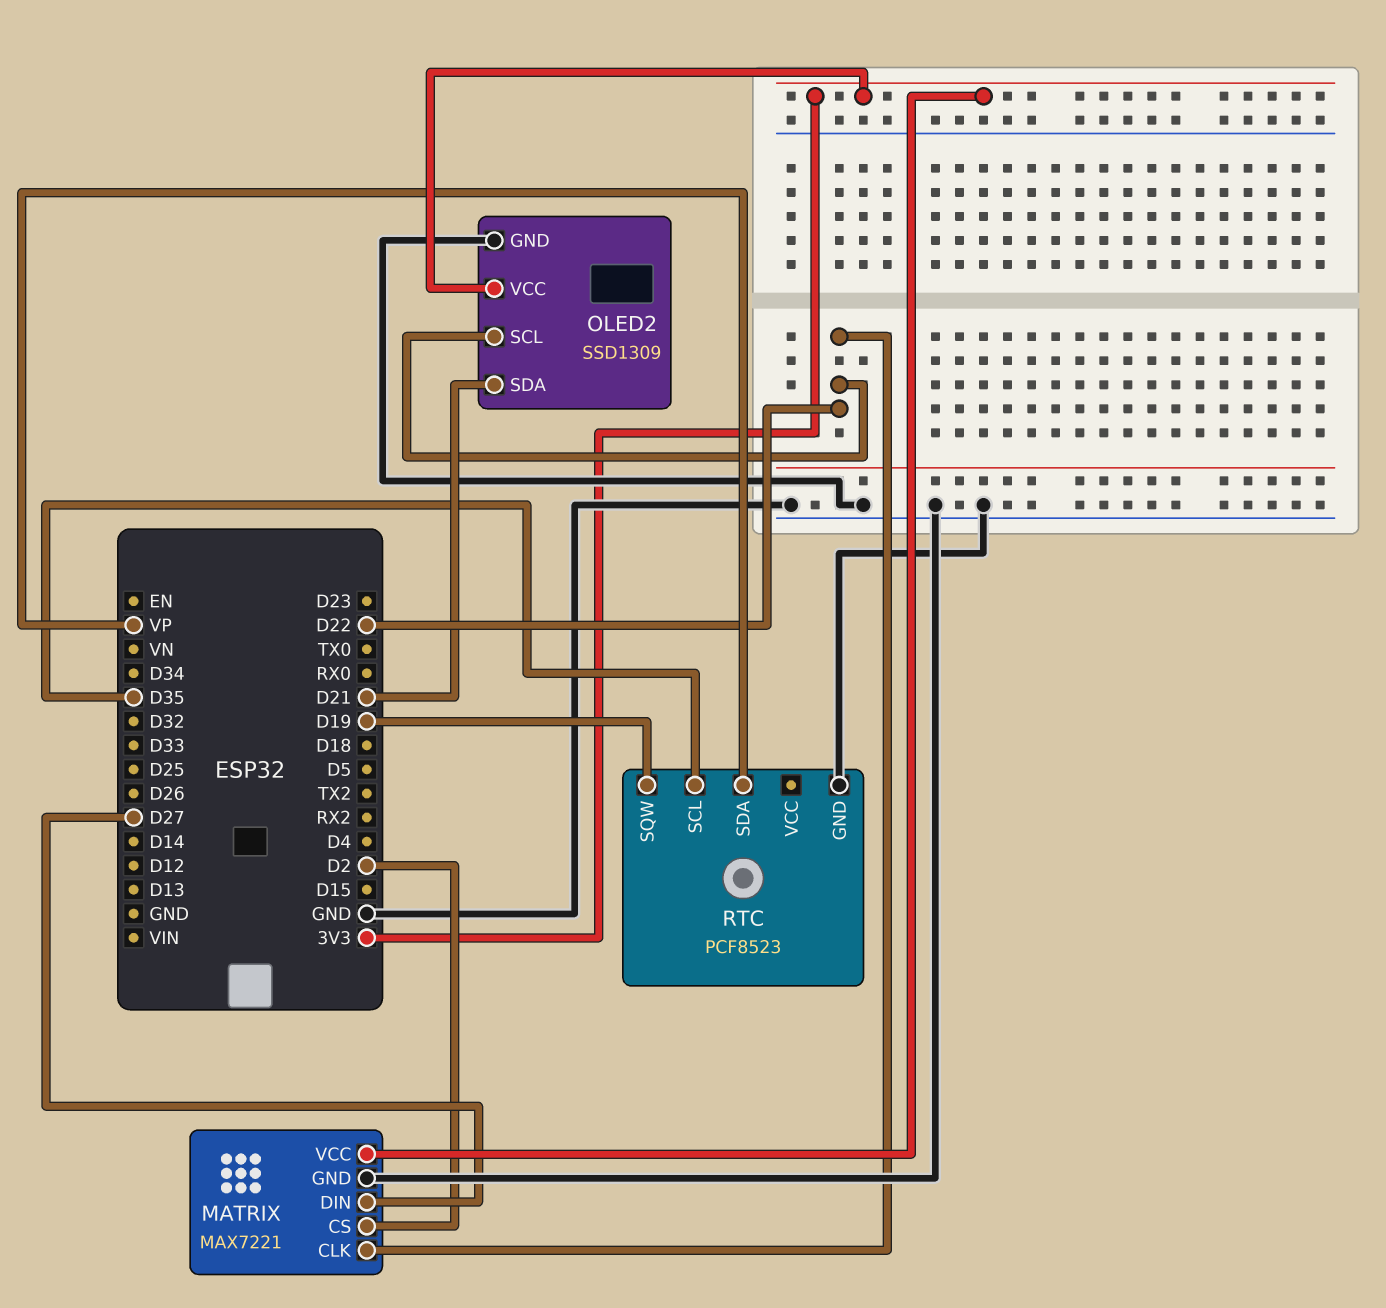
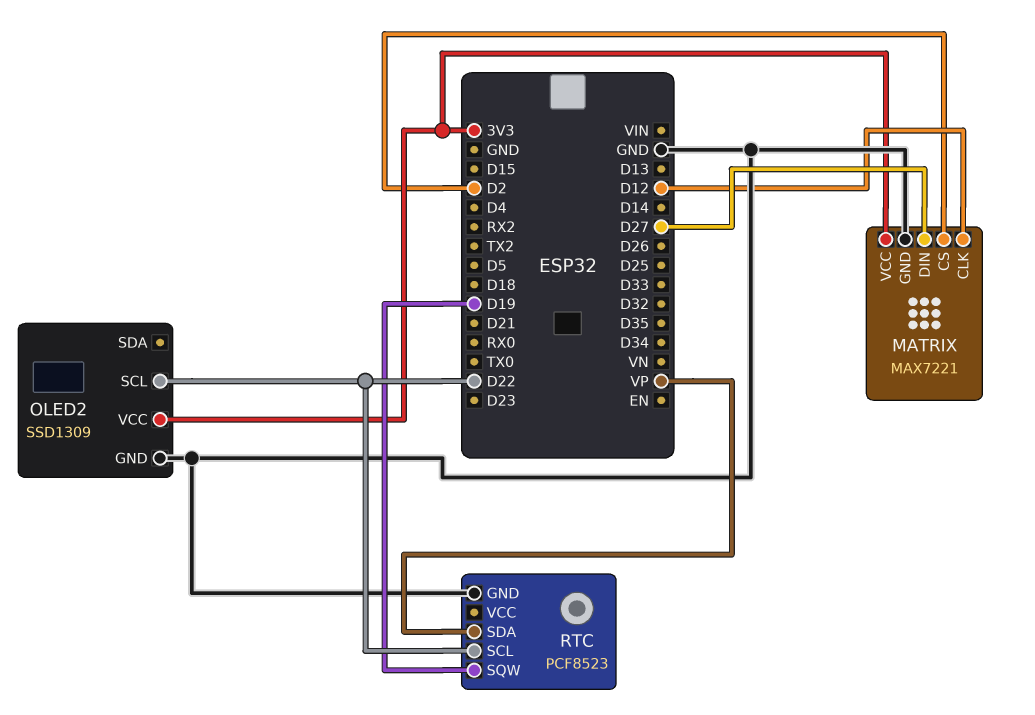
MATRIX pin CLK: D22 -> D12
OLED2 pin SDA: D21 -> none
RTC pin SCL: D35 -> D22

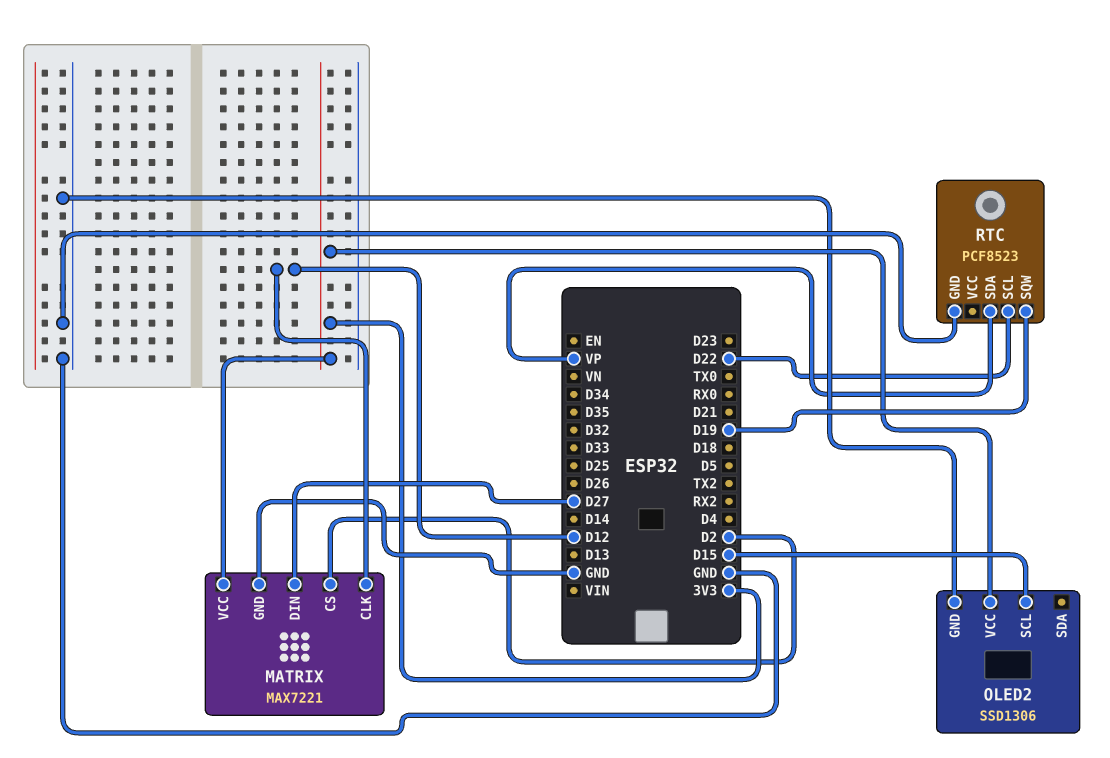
OLED2: SSD1309 -> SSD1306
OLED2 pin SCL: D22 -> D15

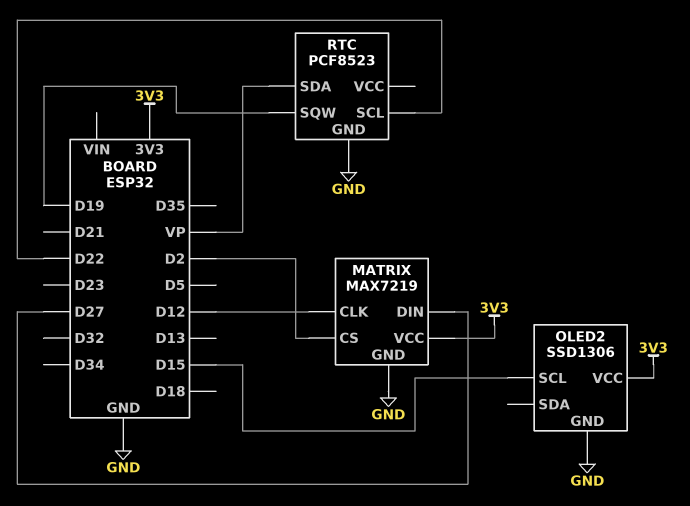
MATRIX: MAX7221 -> MAX7219

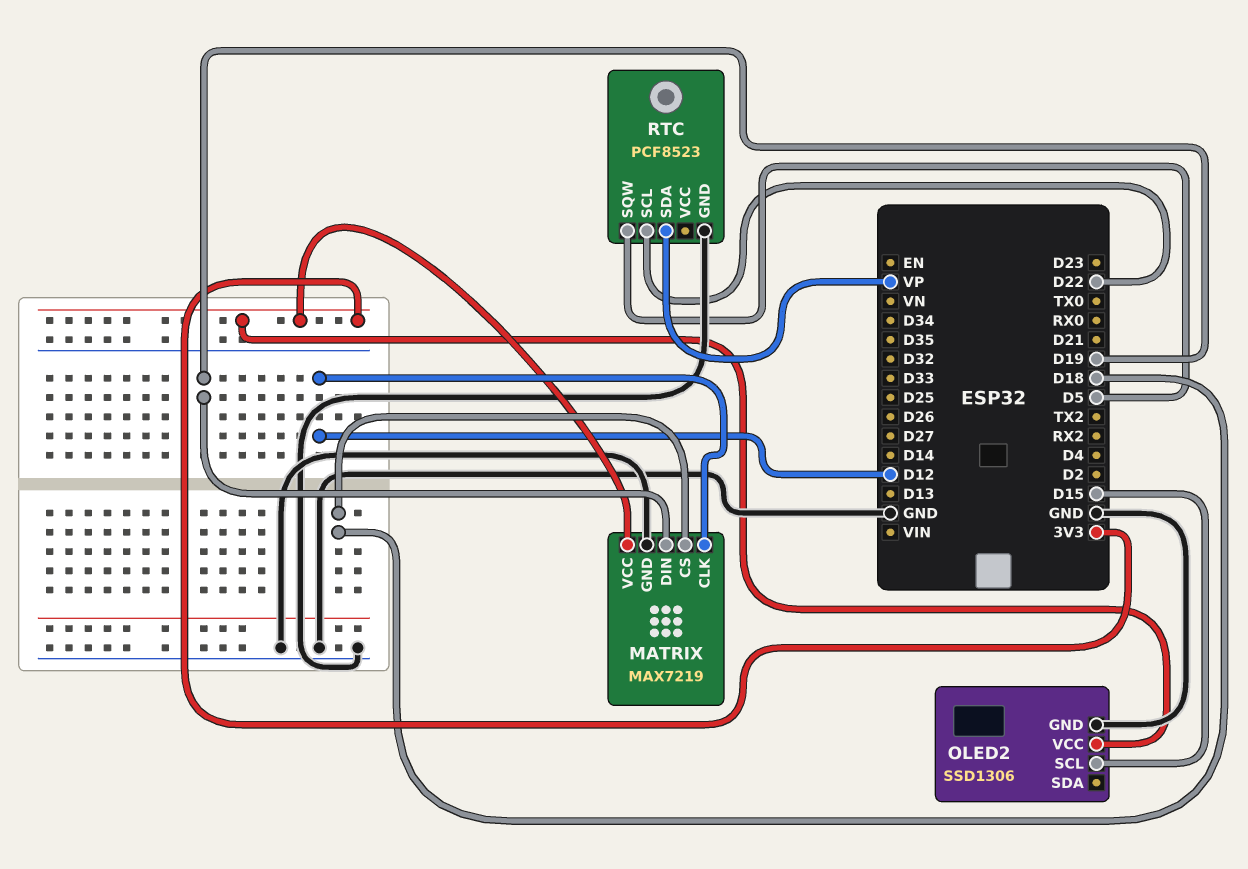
MATRIX pin CS: D2 -> D18
MATRIX pin DIN: D27 -> D19
RTC pin SQW: D19 -> D5

